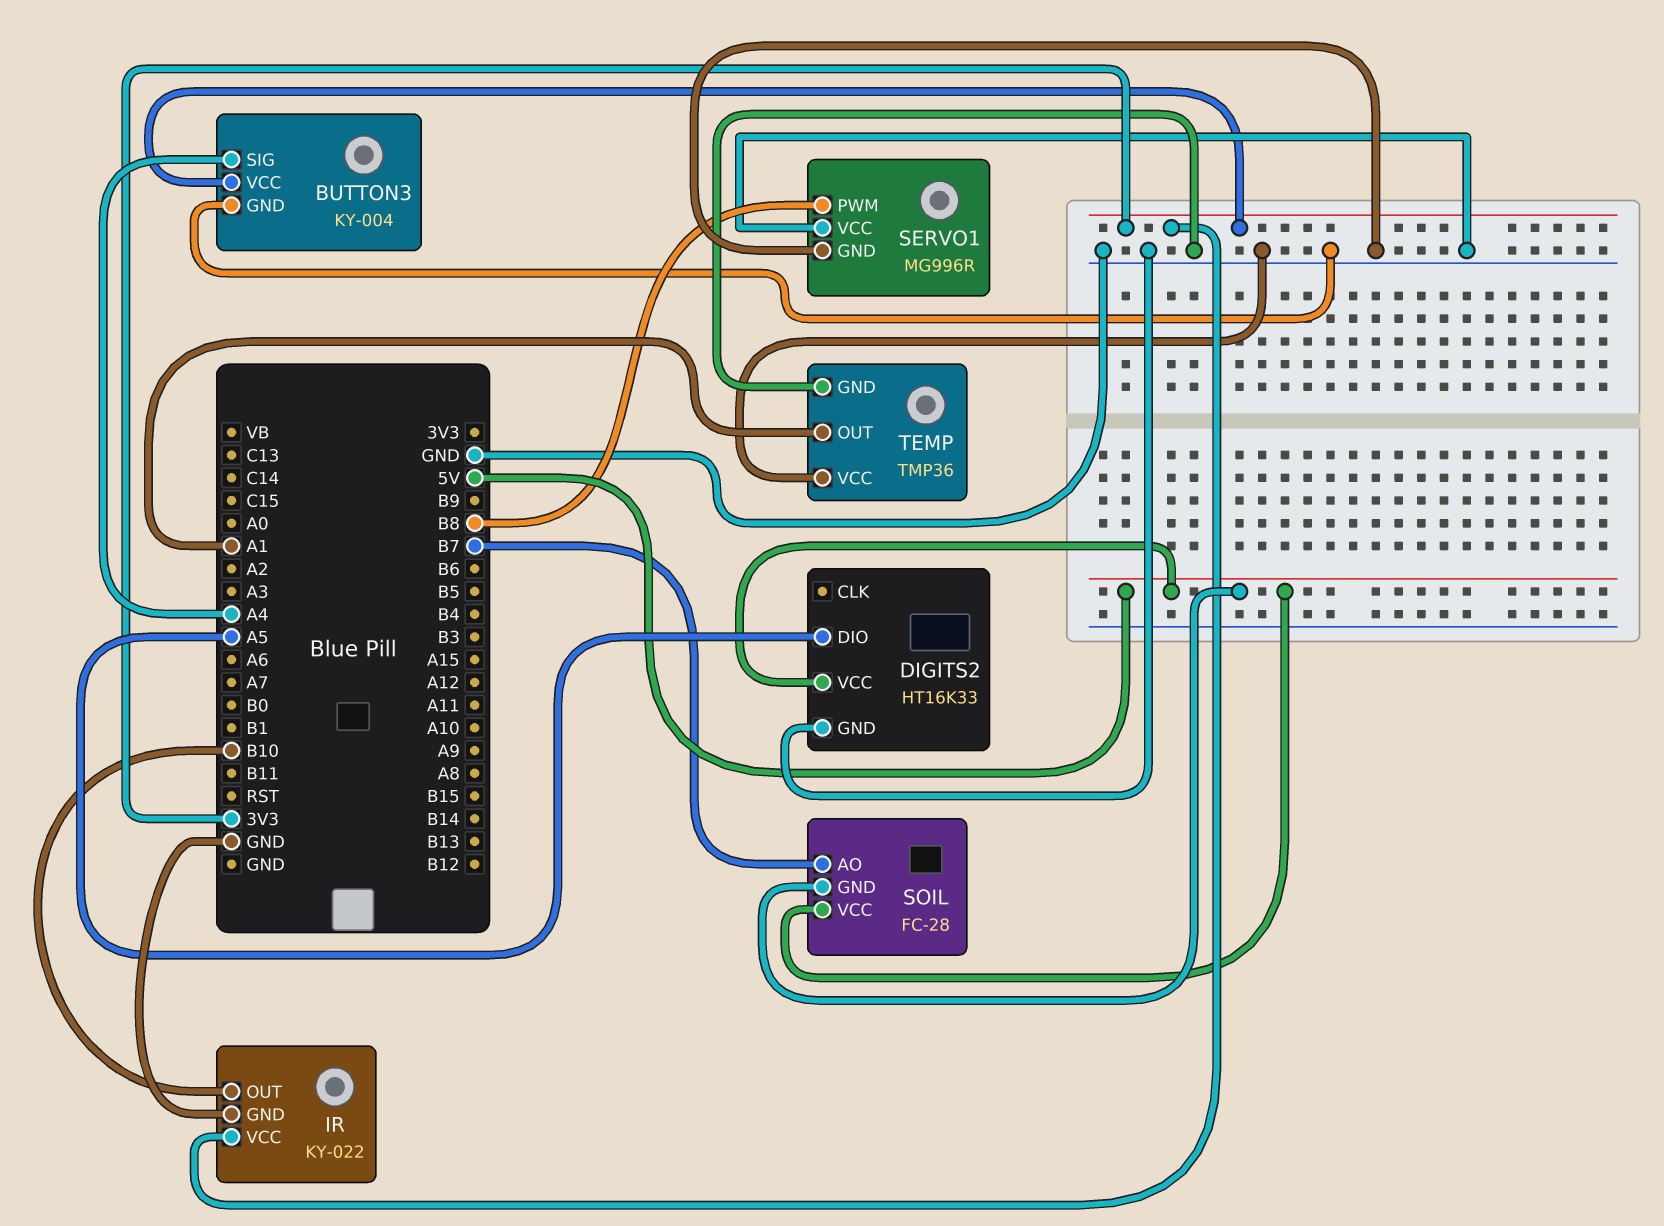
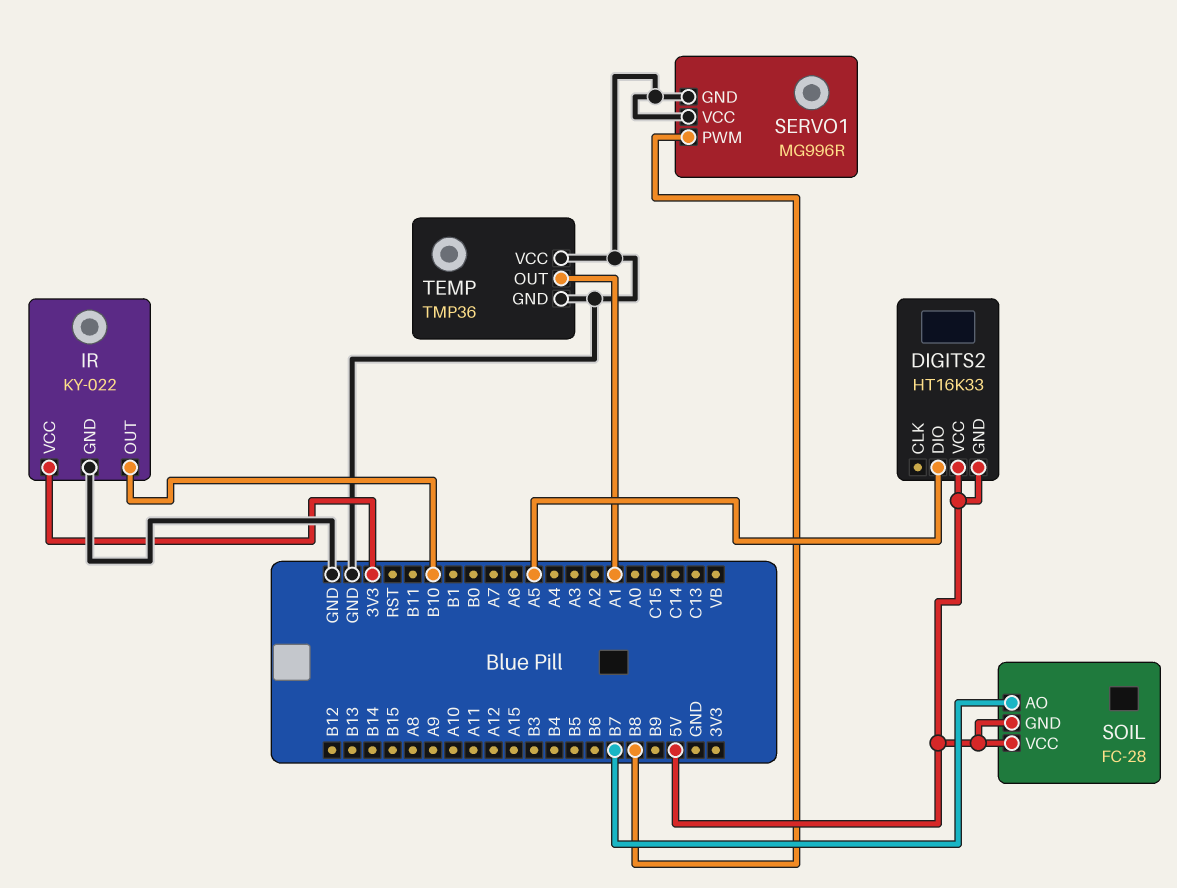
BUTTON3: KY-004 -> none
BUTTON3 pin GND: GND -> none
BUTTON3 pin SIG: A4 -> none
BUTTON3 pin VCC: 3V3 -> none
DIGITS2 pin GND: GND -> 5V

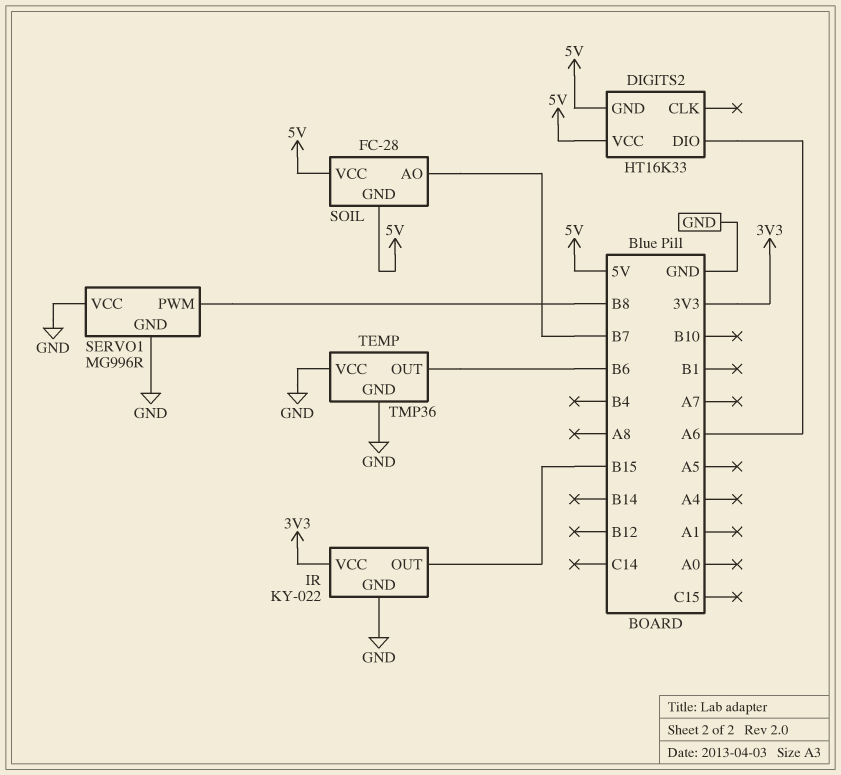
DIGITS2 pin DIO: A5 -> A6
IR pin OUT: B10 -> B15
TEMP pin OUT: A1 -> B6

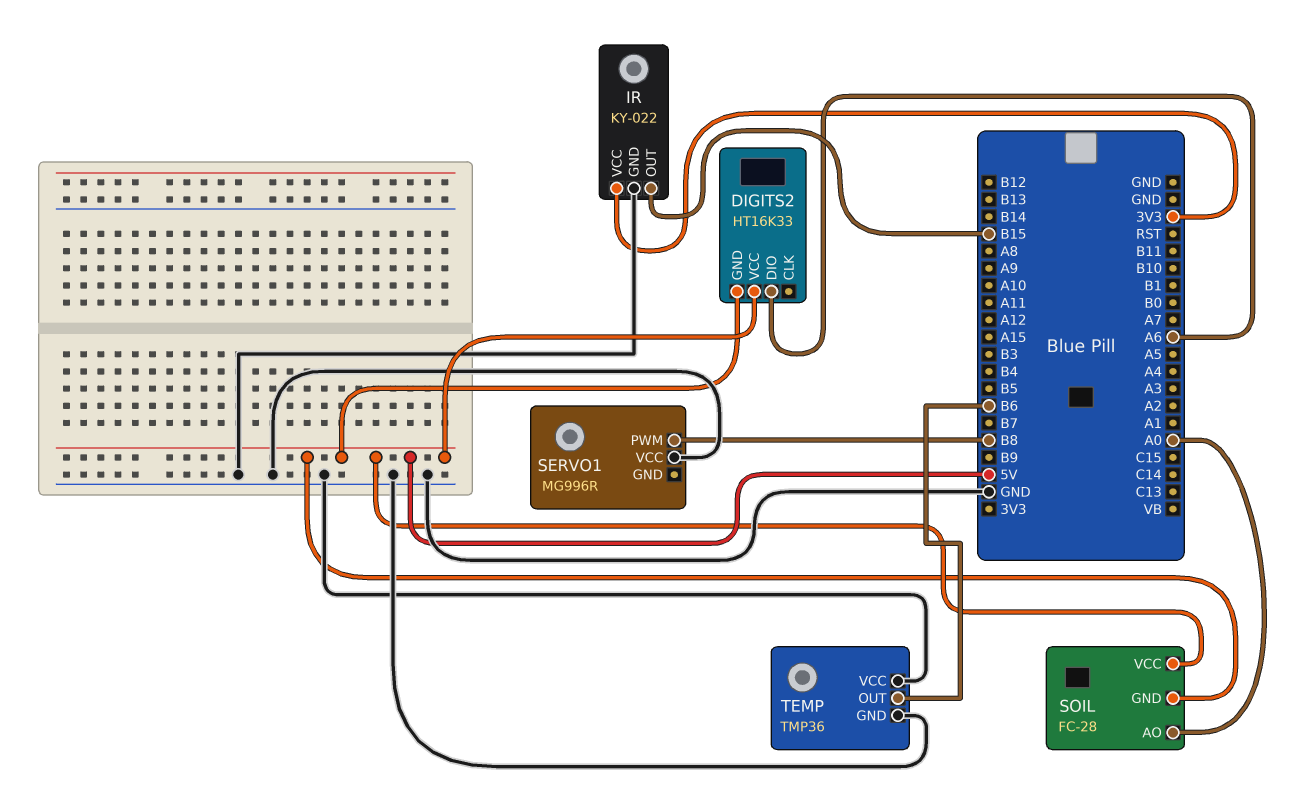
SERVO1 pin GND: GND -> none
SOIL pin AO: B7 -> A0

